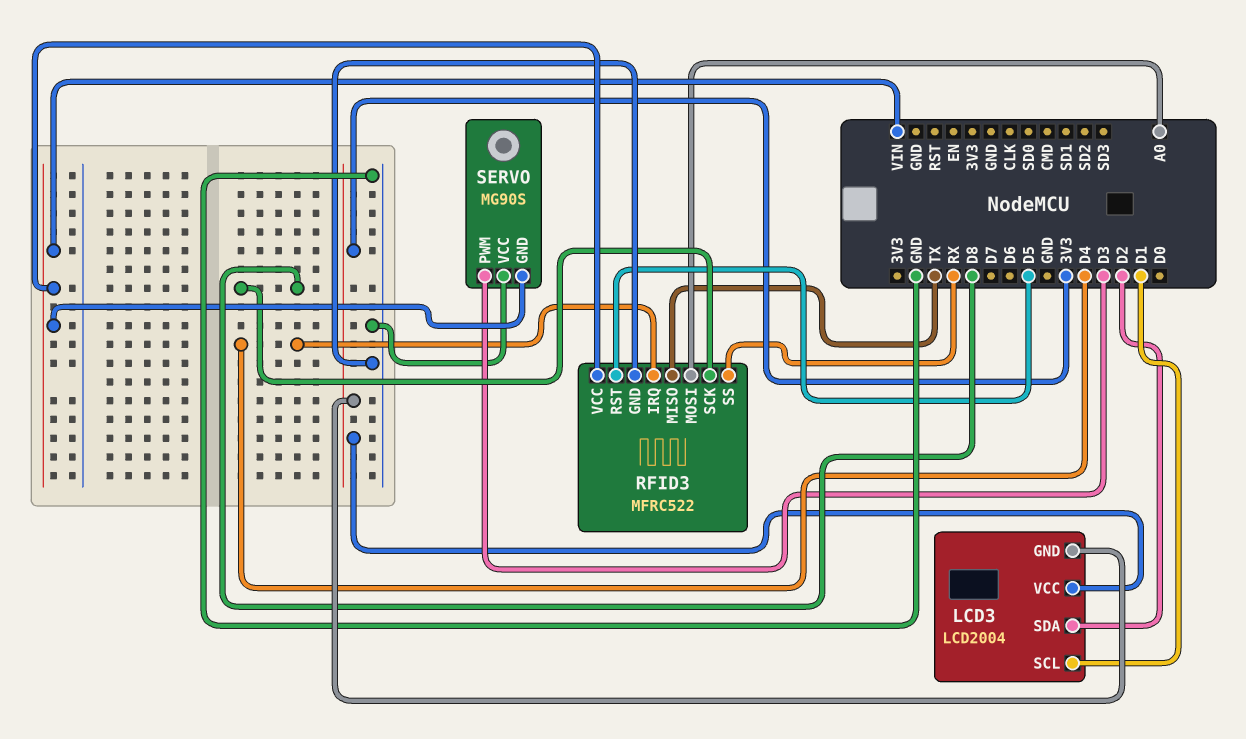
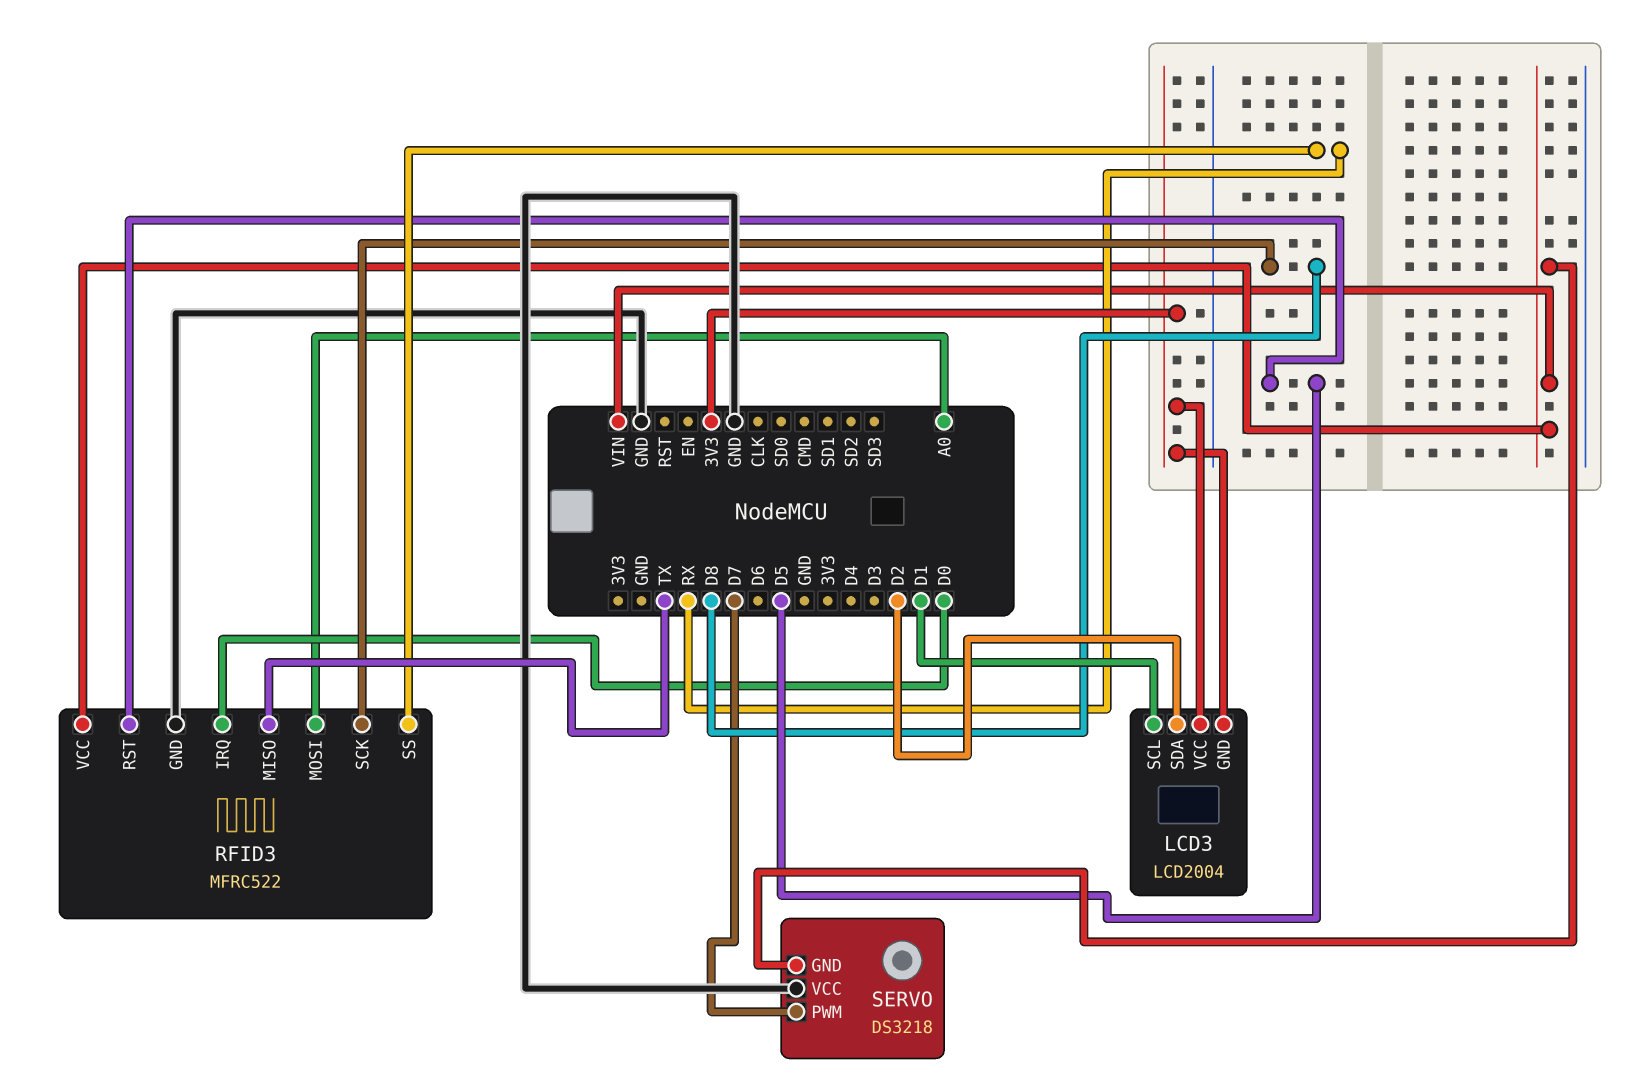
RFID3 pin IRQ: D4 -> D0
SERVO: MG90S -> DS3218
SERVO pin PWM: D3 -> D7

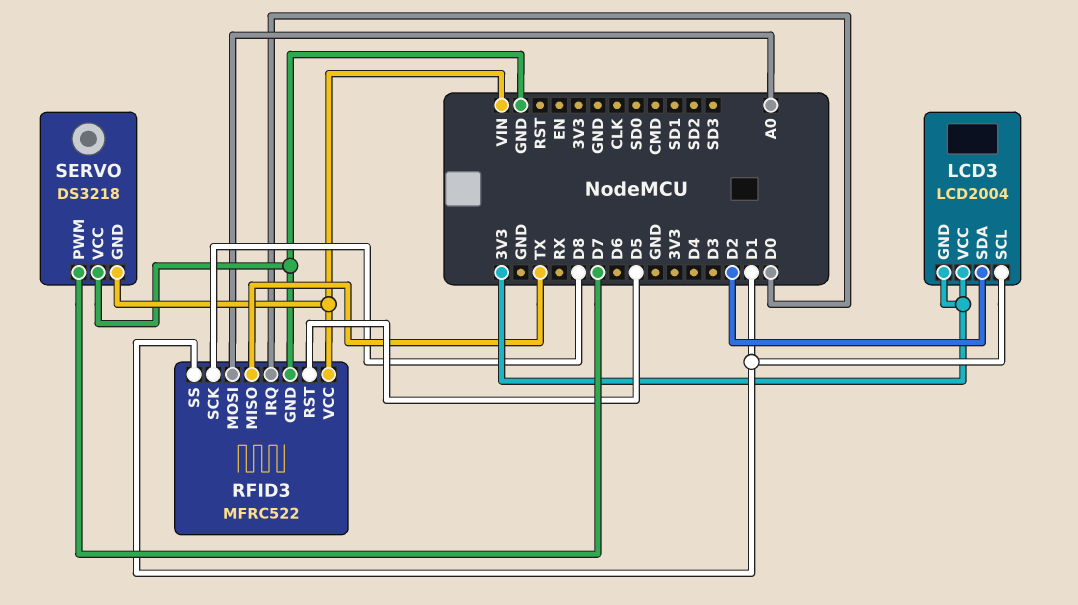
RFID3 pin SS: RX -> D1

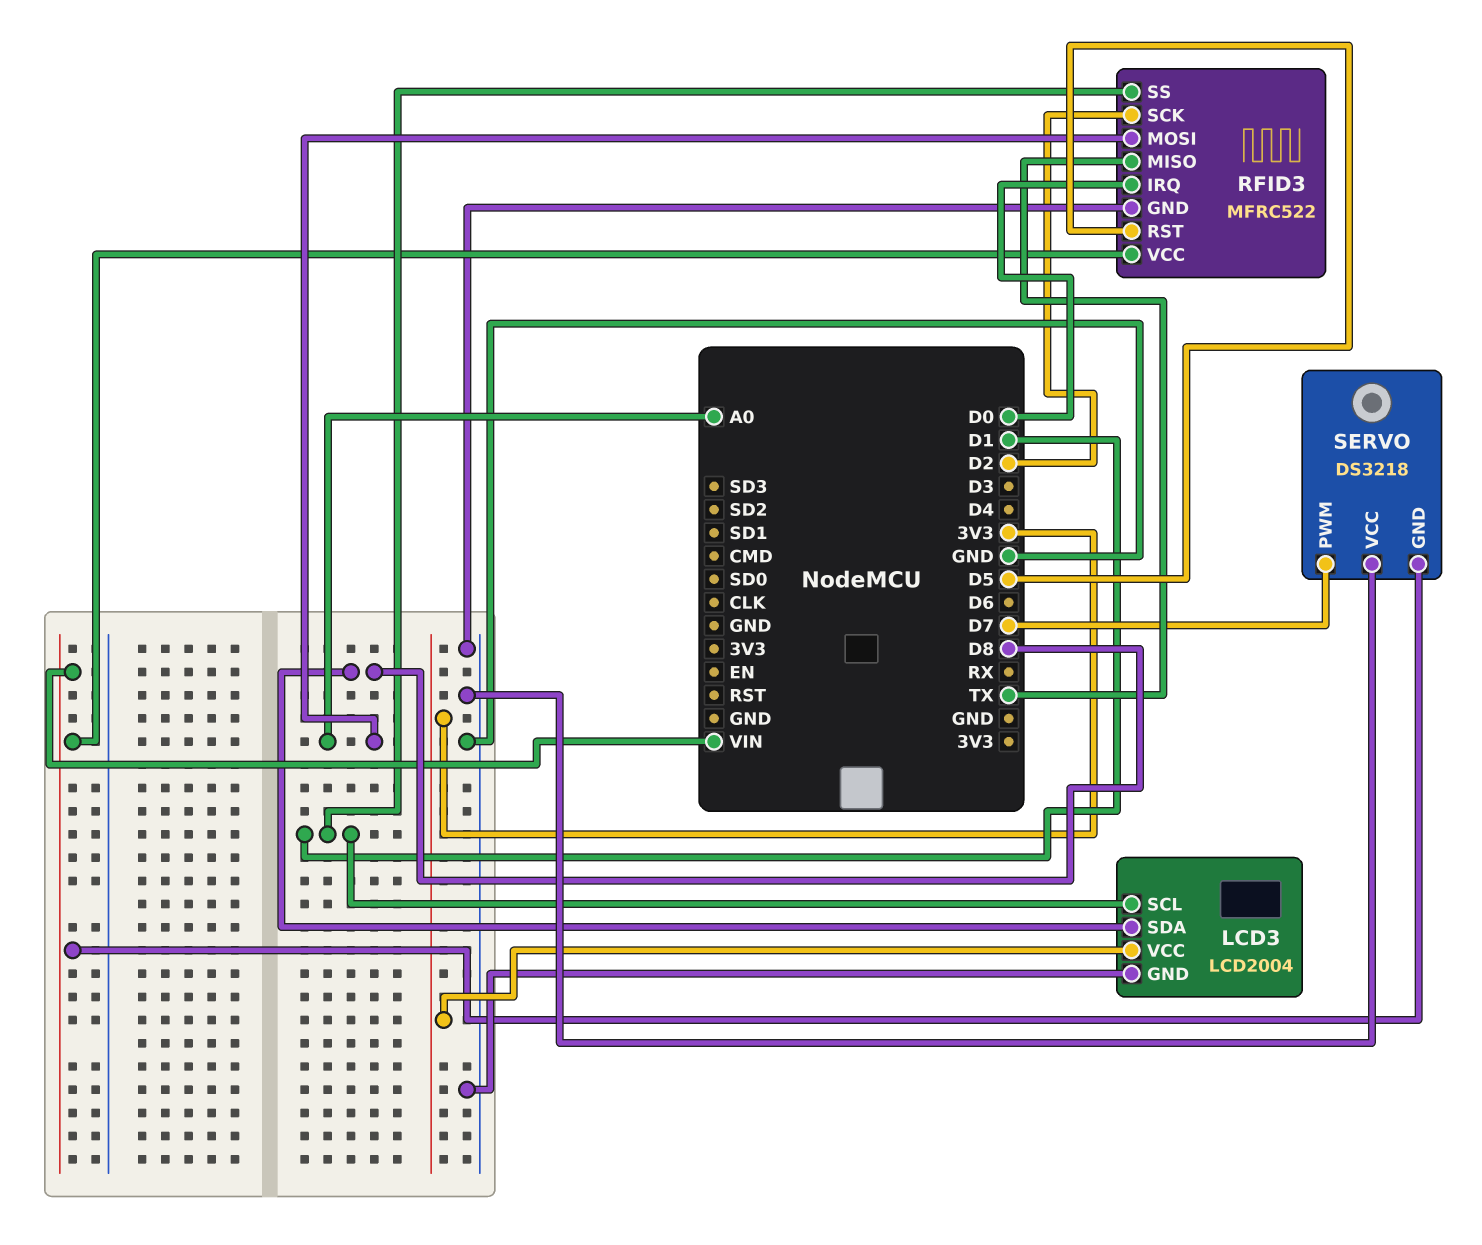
LCD3 pin GND: 3V3 -> GND
LCD3 pin SDA: D2 -> D8
RFID3 pin SCK: D8 -> D2

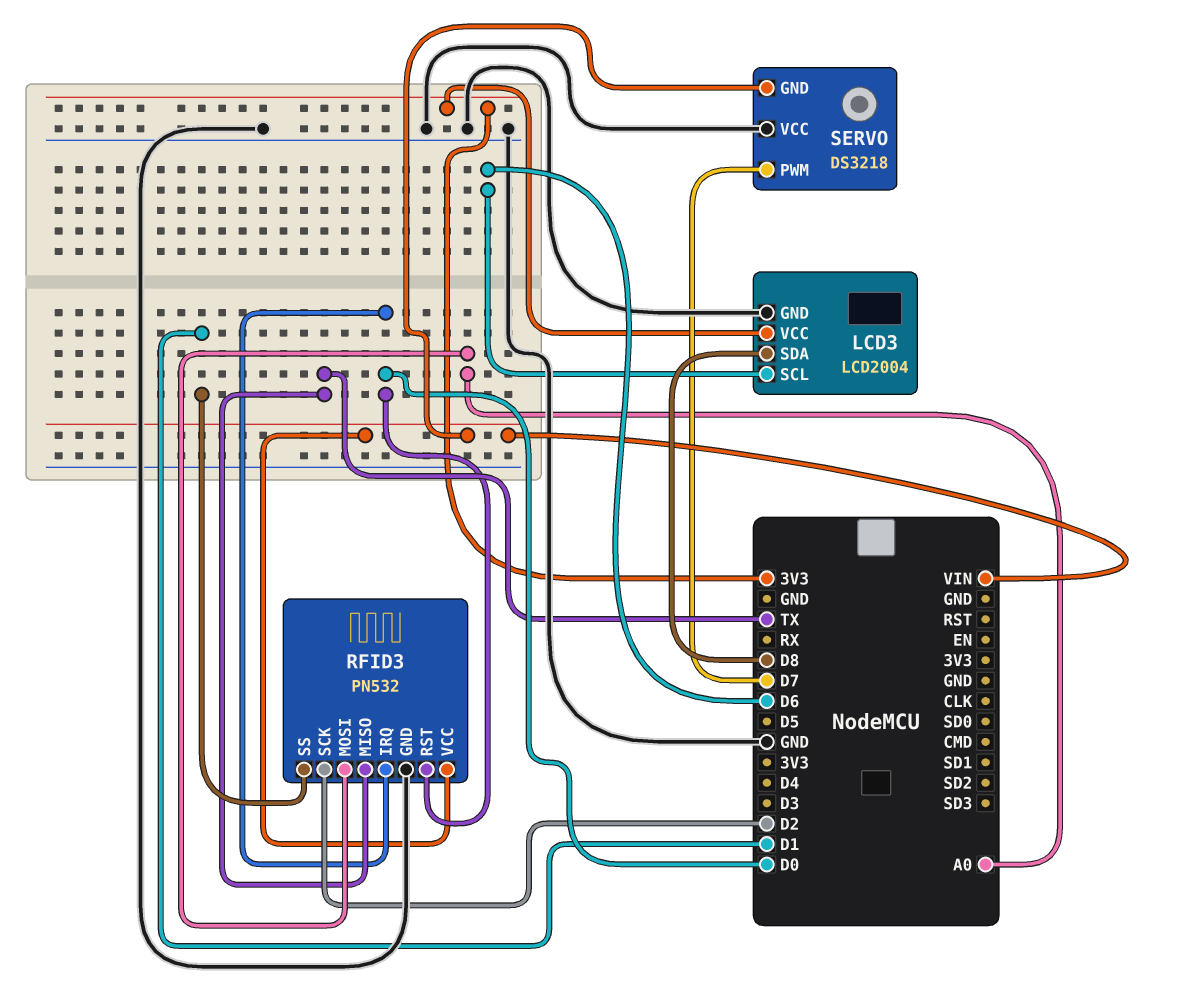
LCD3 pin SCL: D1 -> D6
RFID3: MFRC522 -> PN532
RFID3 pin RST: D5 -> D0

